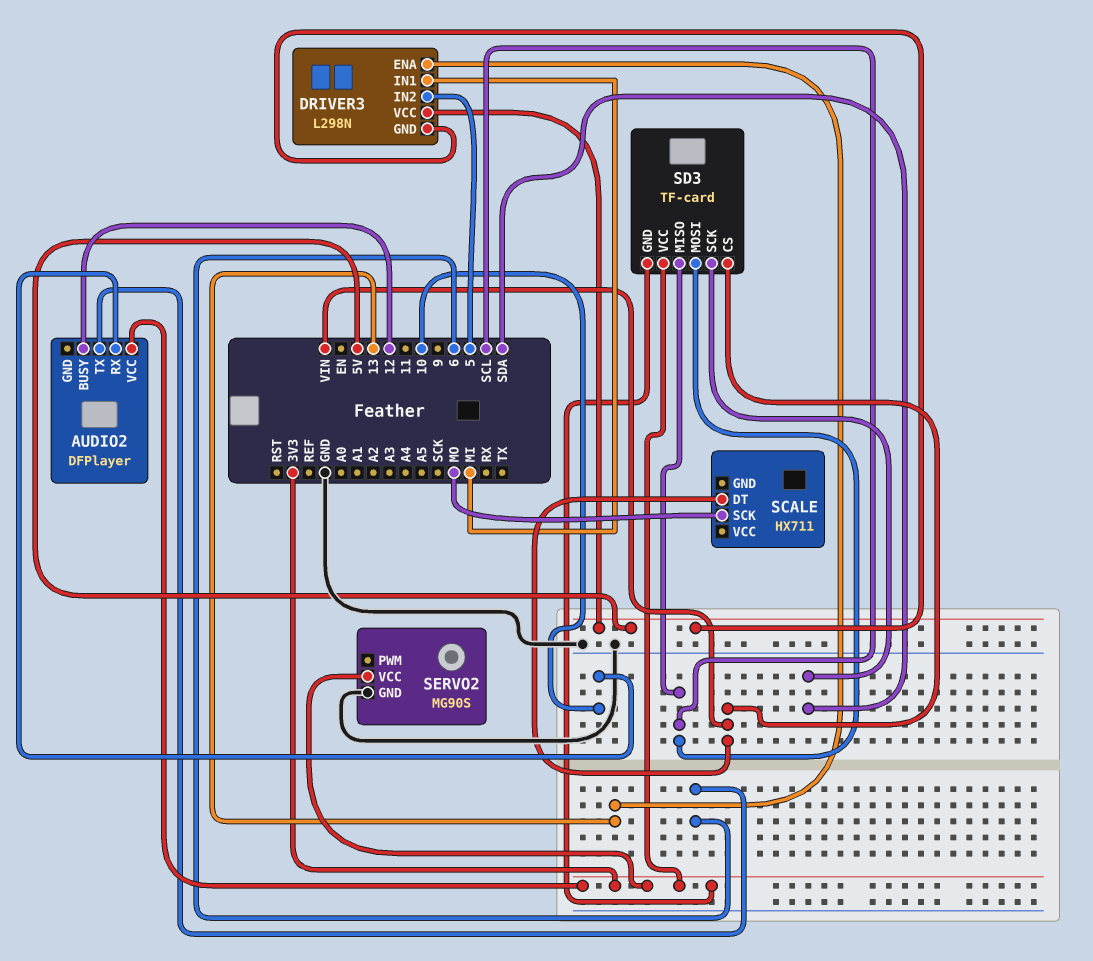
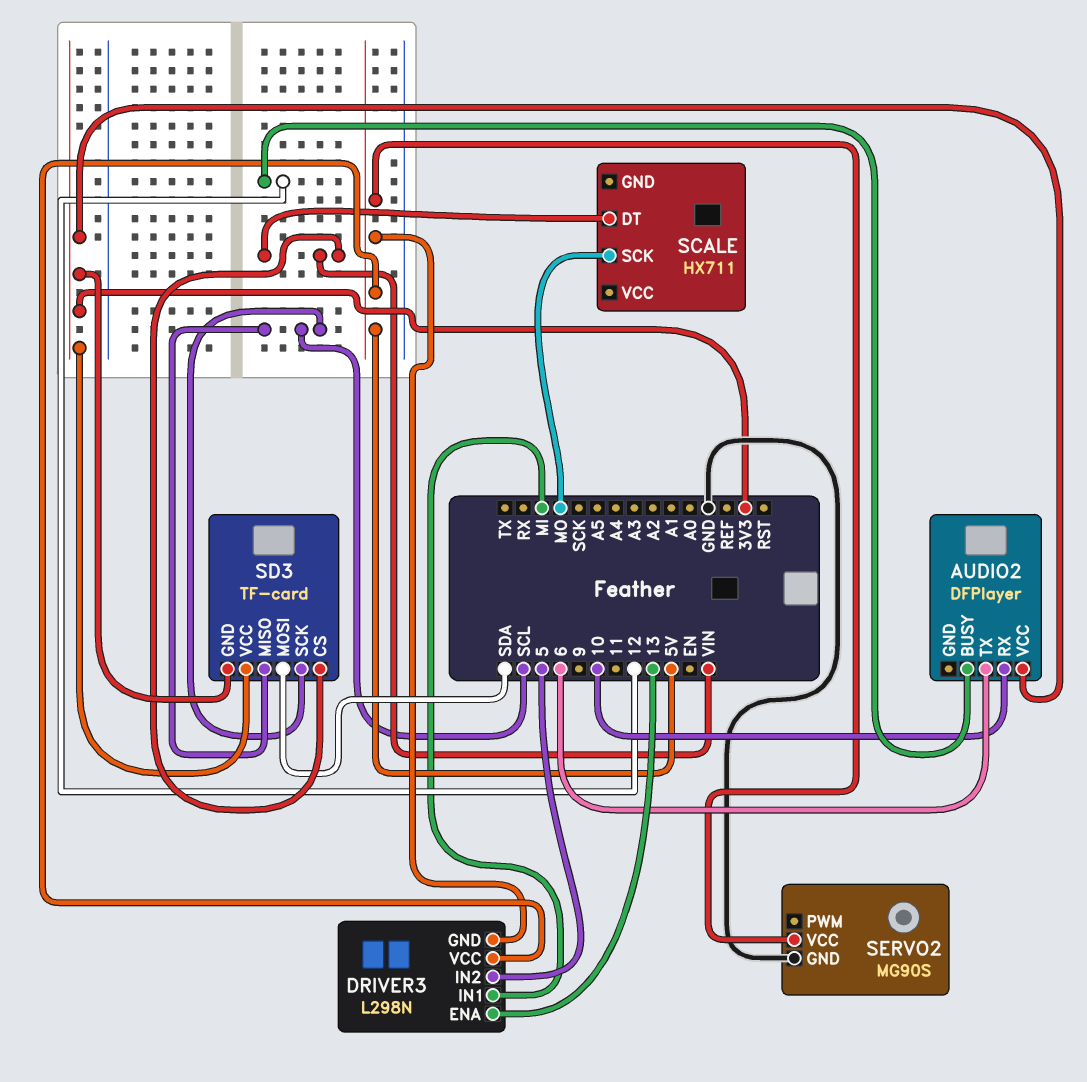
SD3 pin MOSI: SCL -> SDA
SD3 pin SCK: SDA -> SCL
SERVO2 pin VCC: 3V3 -> 5V

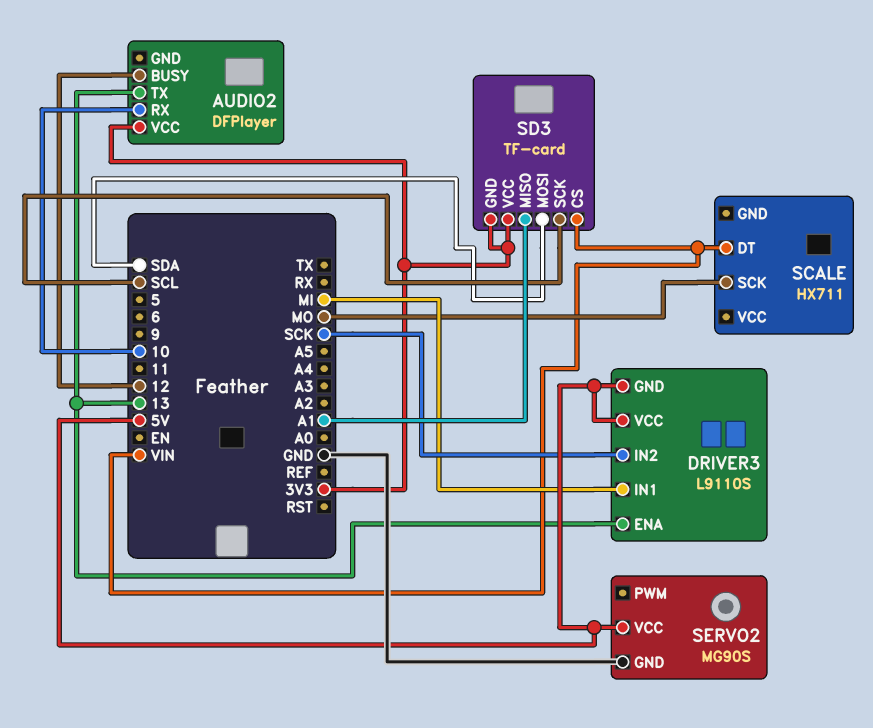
AUDIO2 pin TX: 6 -> 13
DRIVER3: L298N -> L9110S
DRIVER3 pin IN2: 5 -> SCK
SD3 pin MISO: SCL -> A1

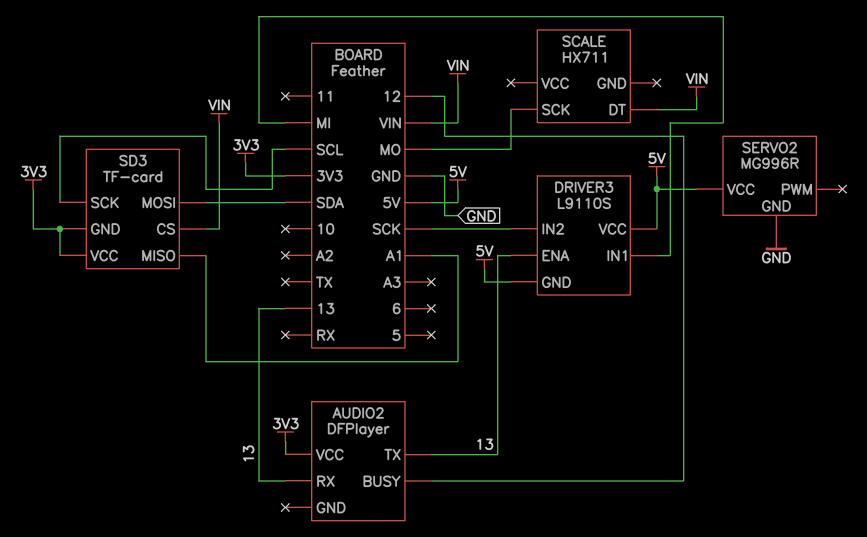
AUDIO2 pin RX: 10 -> 13
SERVO2: MG90S -> MG996R

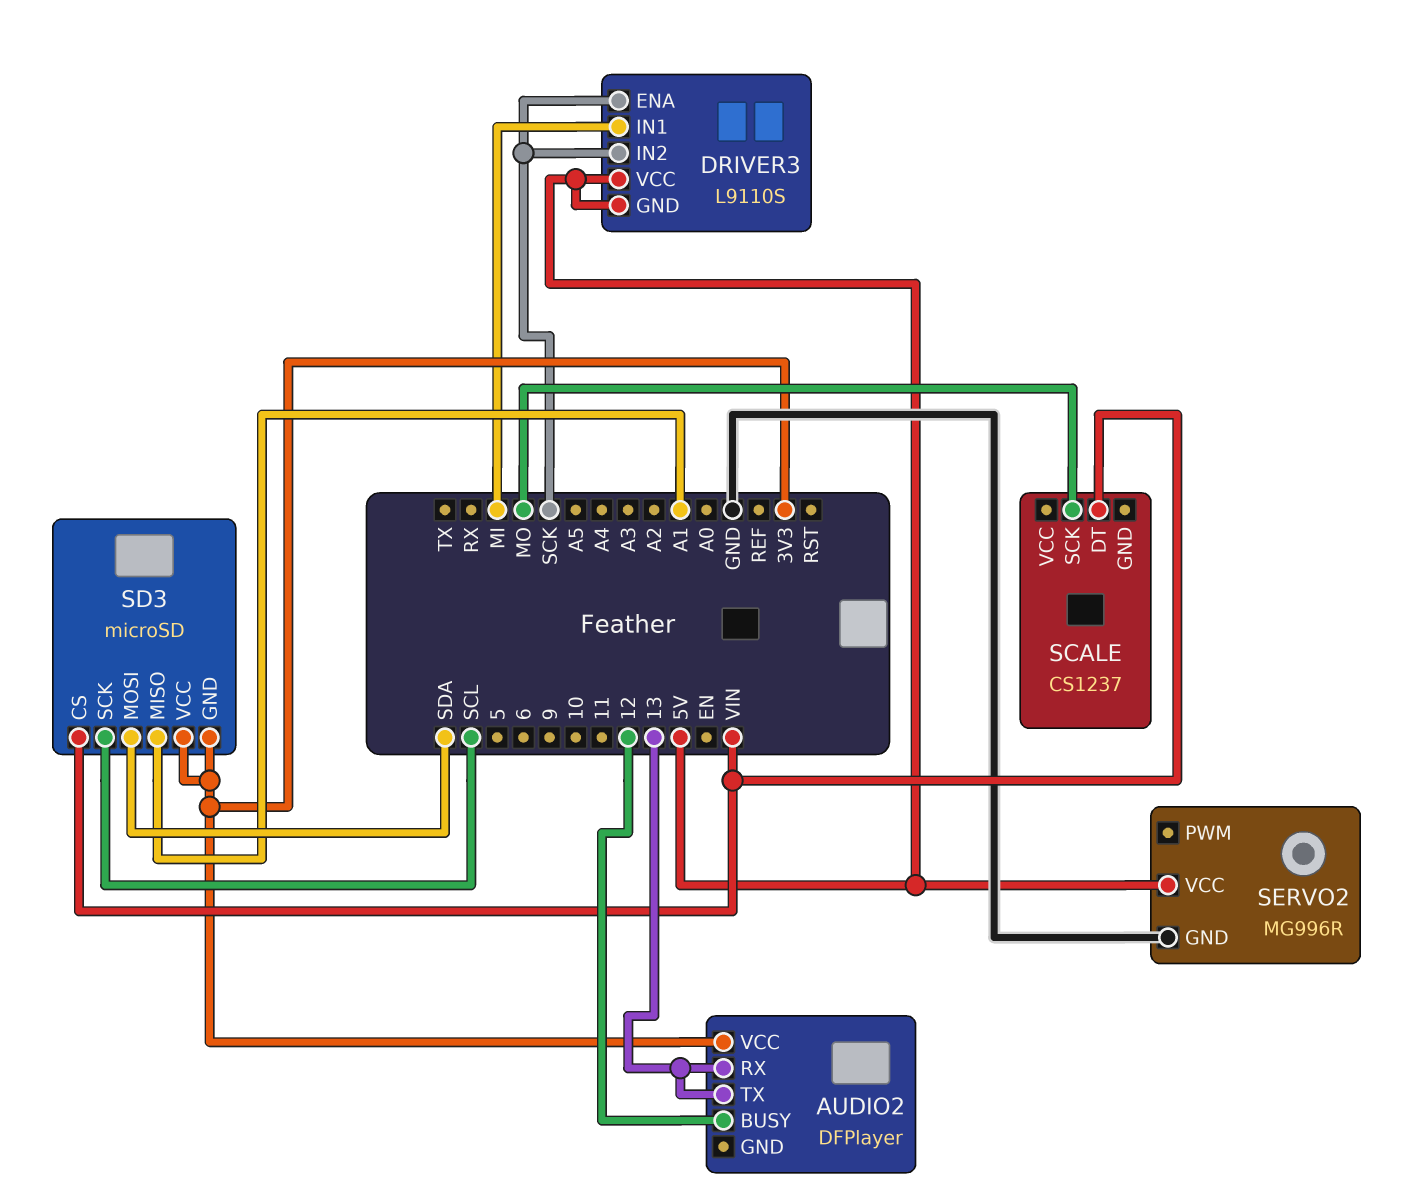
DRIVER3 pin ENA: 13 -> SCK
SCALE: HX711 -> CS1237
SD3: TF-card -> microSD

